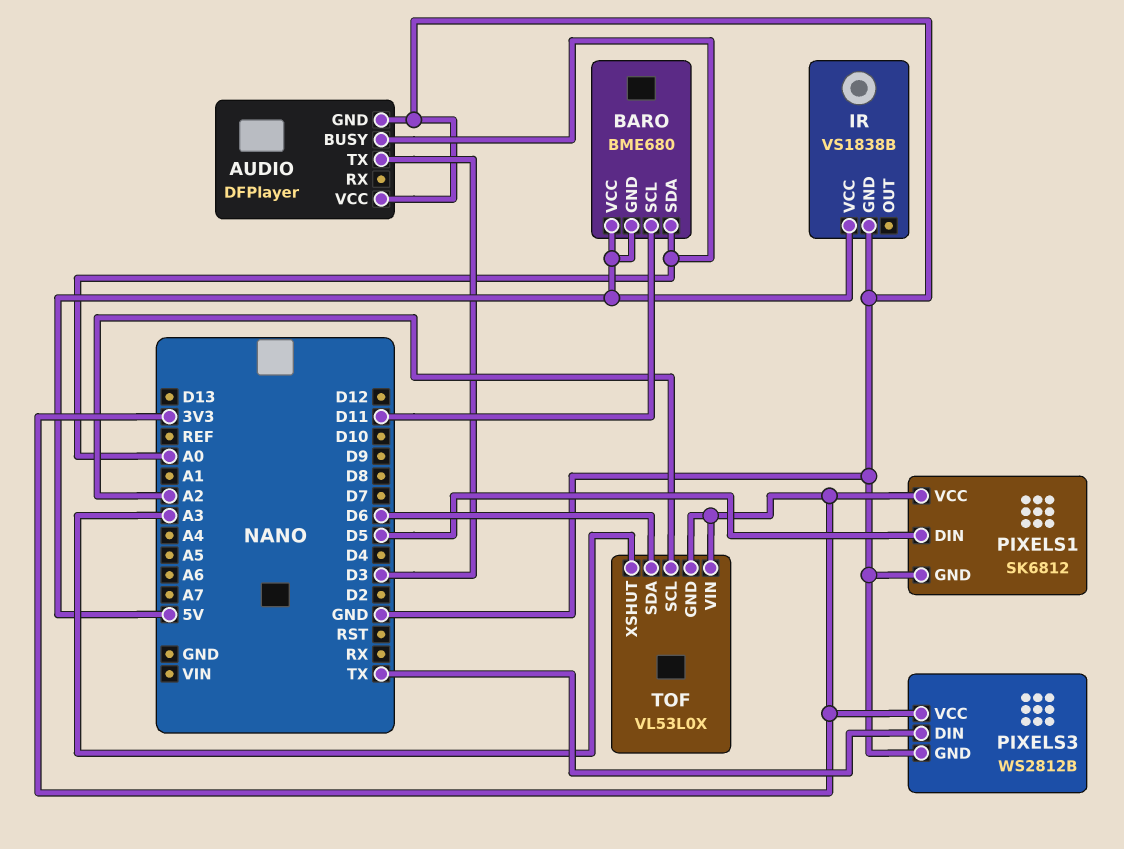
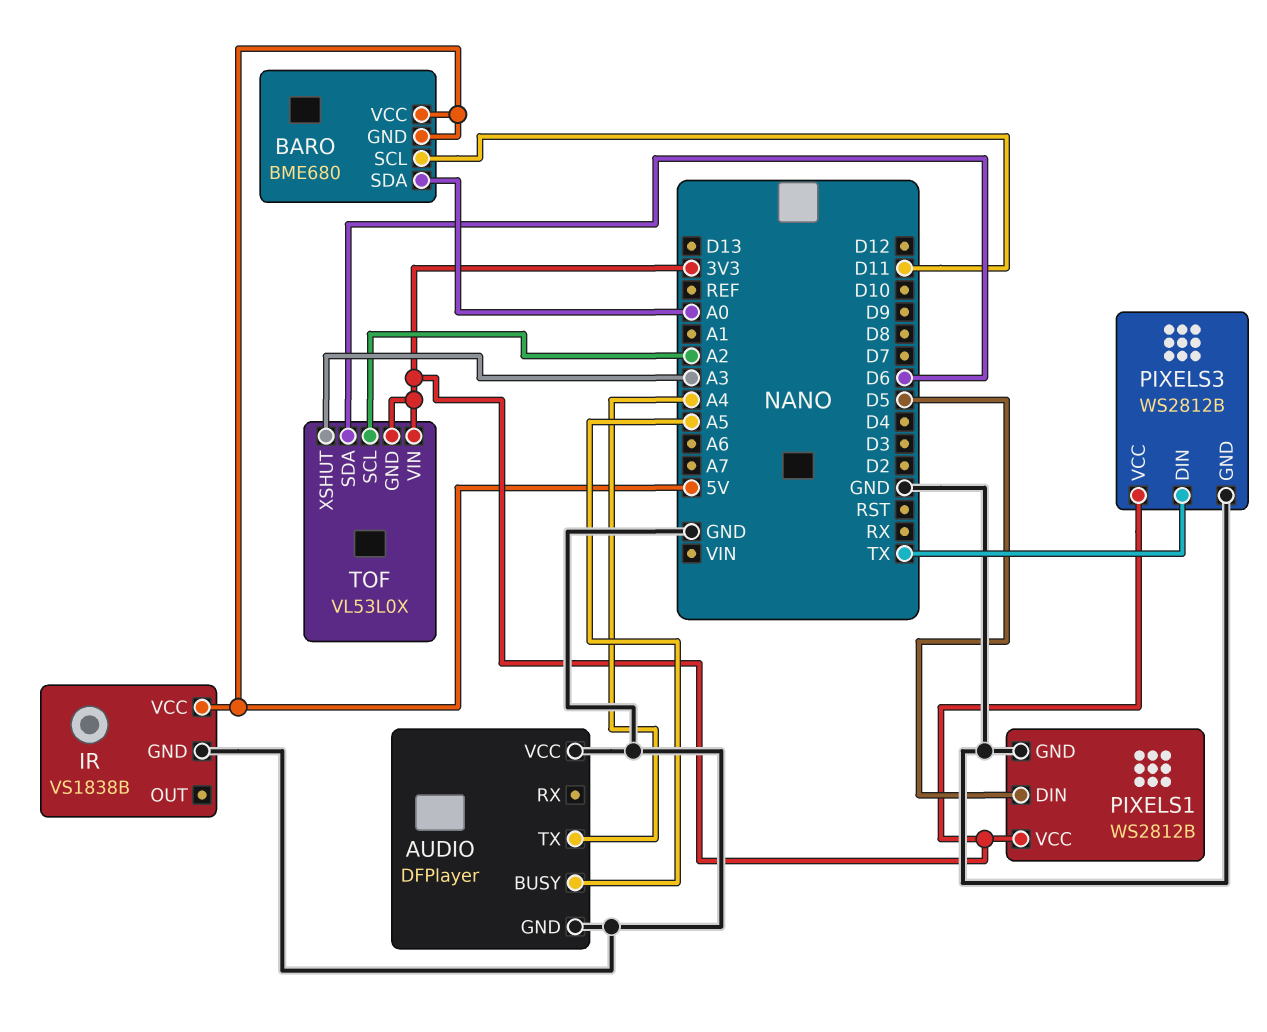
AUDIO pin BUSY: A0 -> A5
AUDIO pin TX: D3 -> A4
PIXELS1: SK6812 -> WS2812B

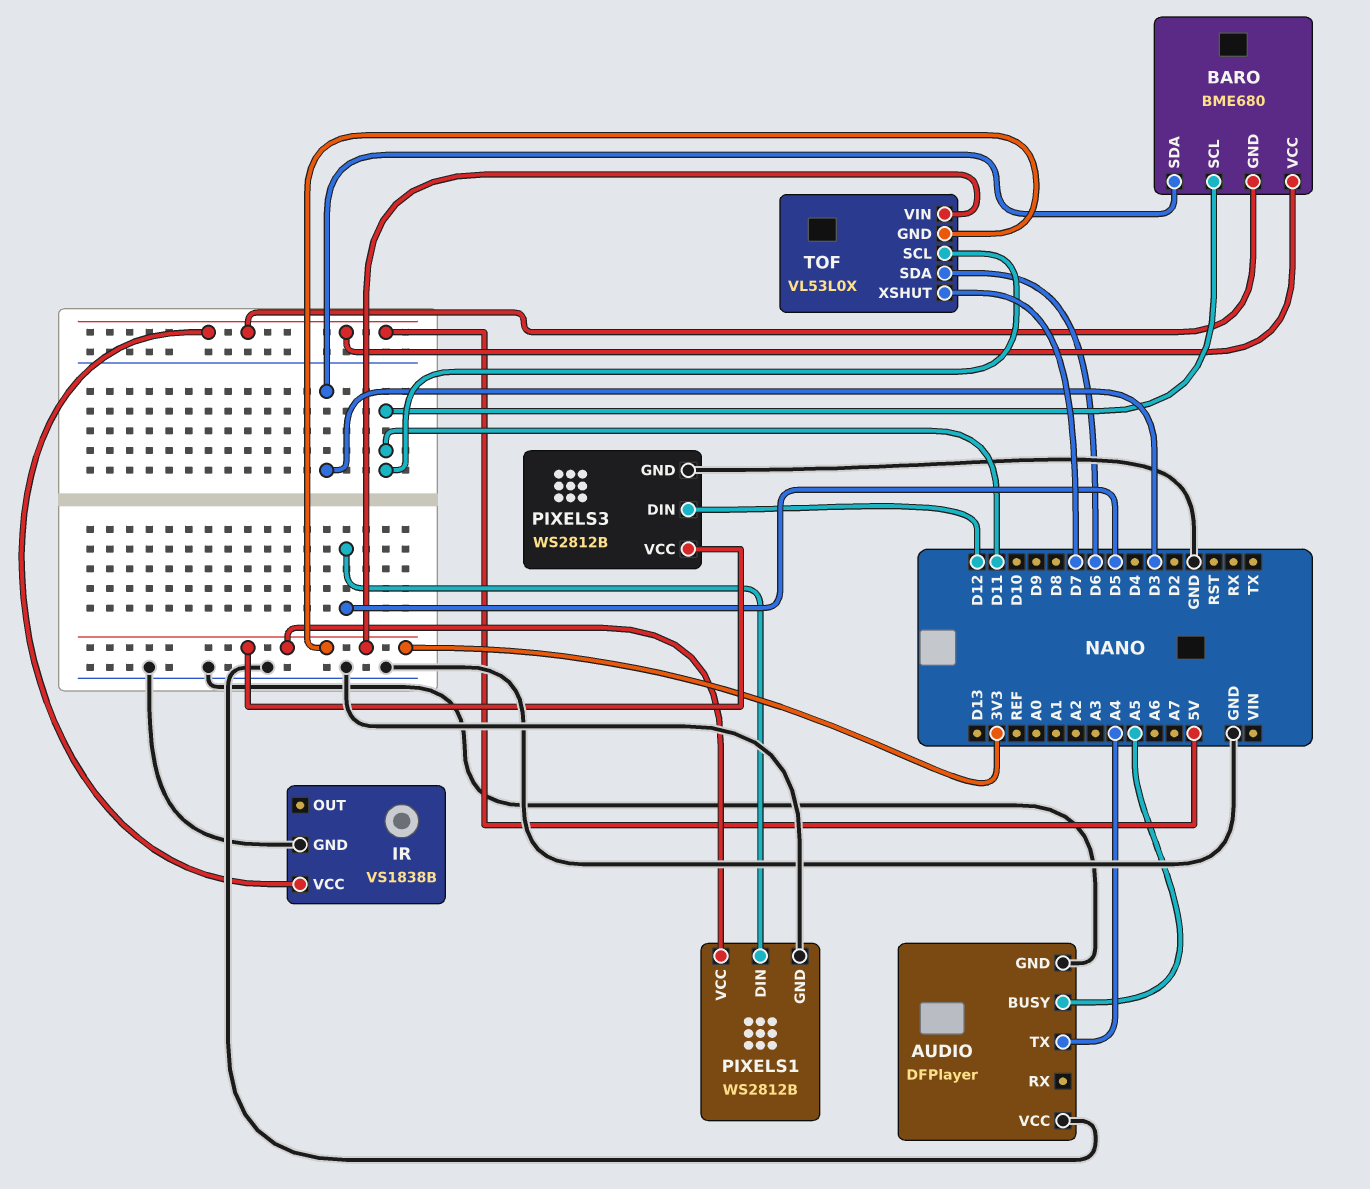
BARO pin SDA: A0 -> D3
PIXELS3 pin DIN: TX -> D12
TOF pin SCL: A2 -> D11
TOF pin XSHUT: A3 -> D7

